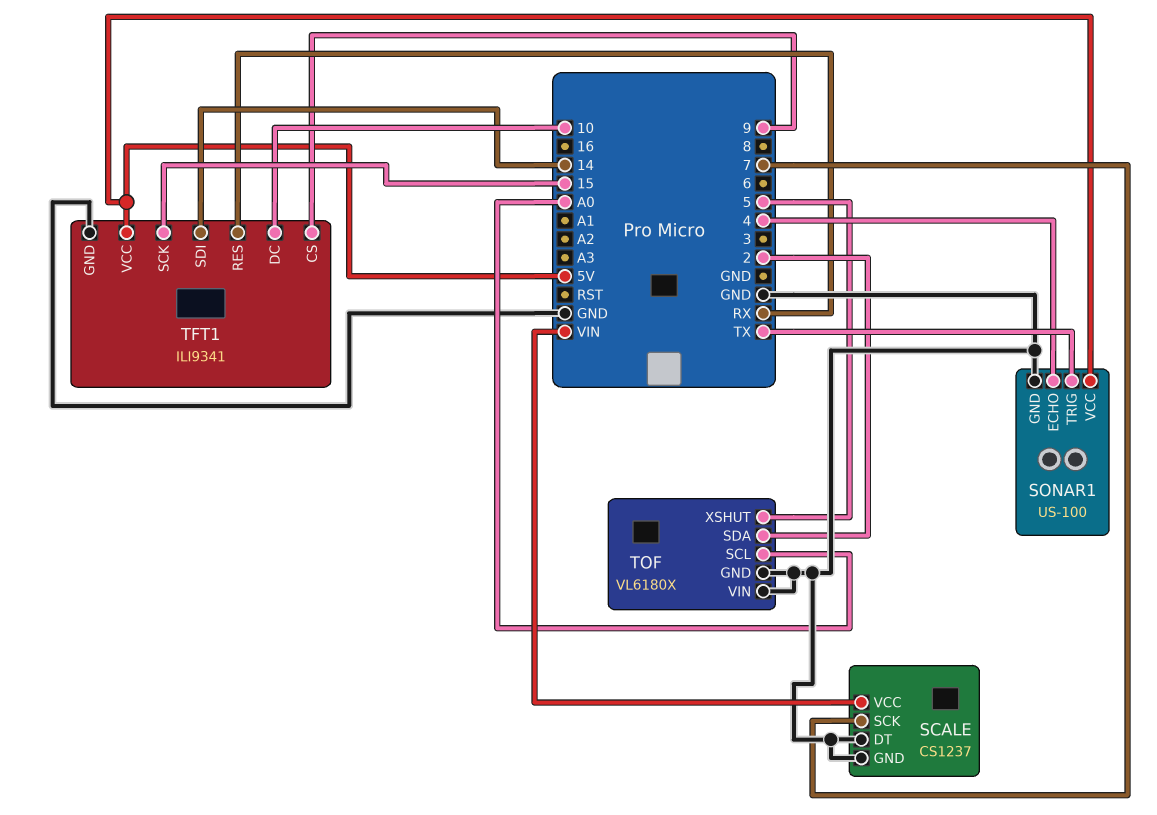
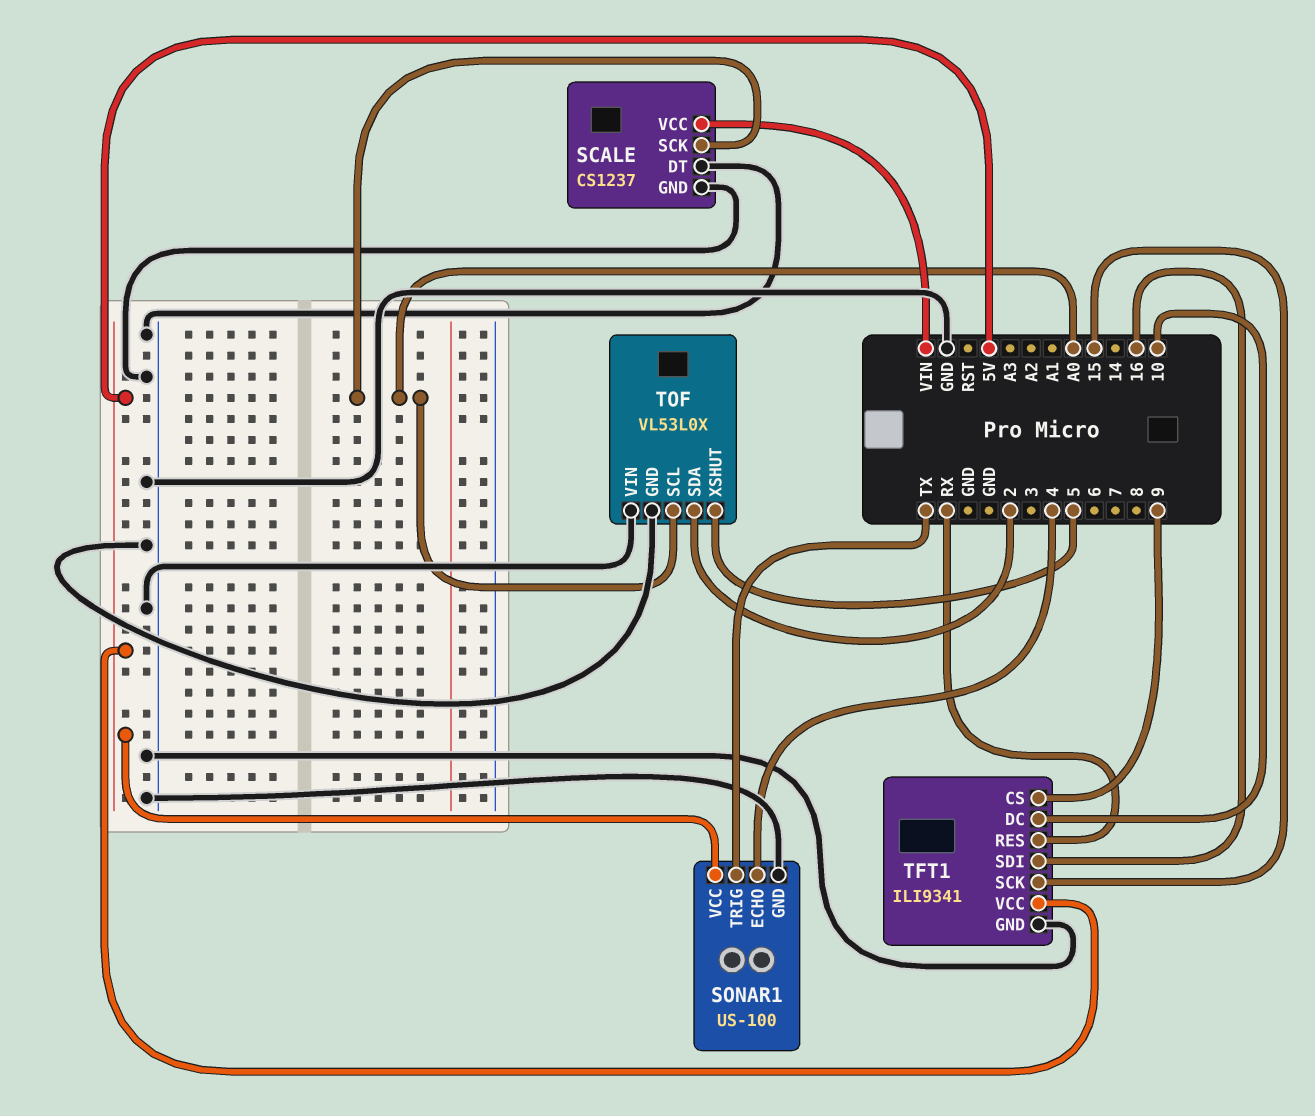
SCALE pin SCK: 7 -> A0
TFT1 pin SDI: 14 -> 16
TOF: VL6180X -> VL53L0X

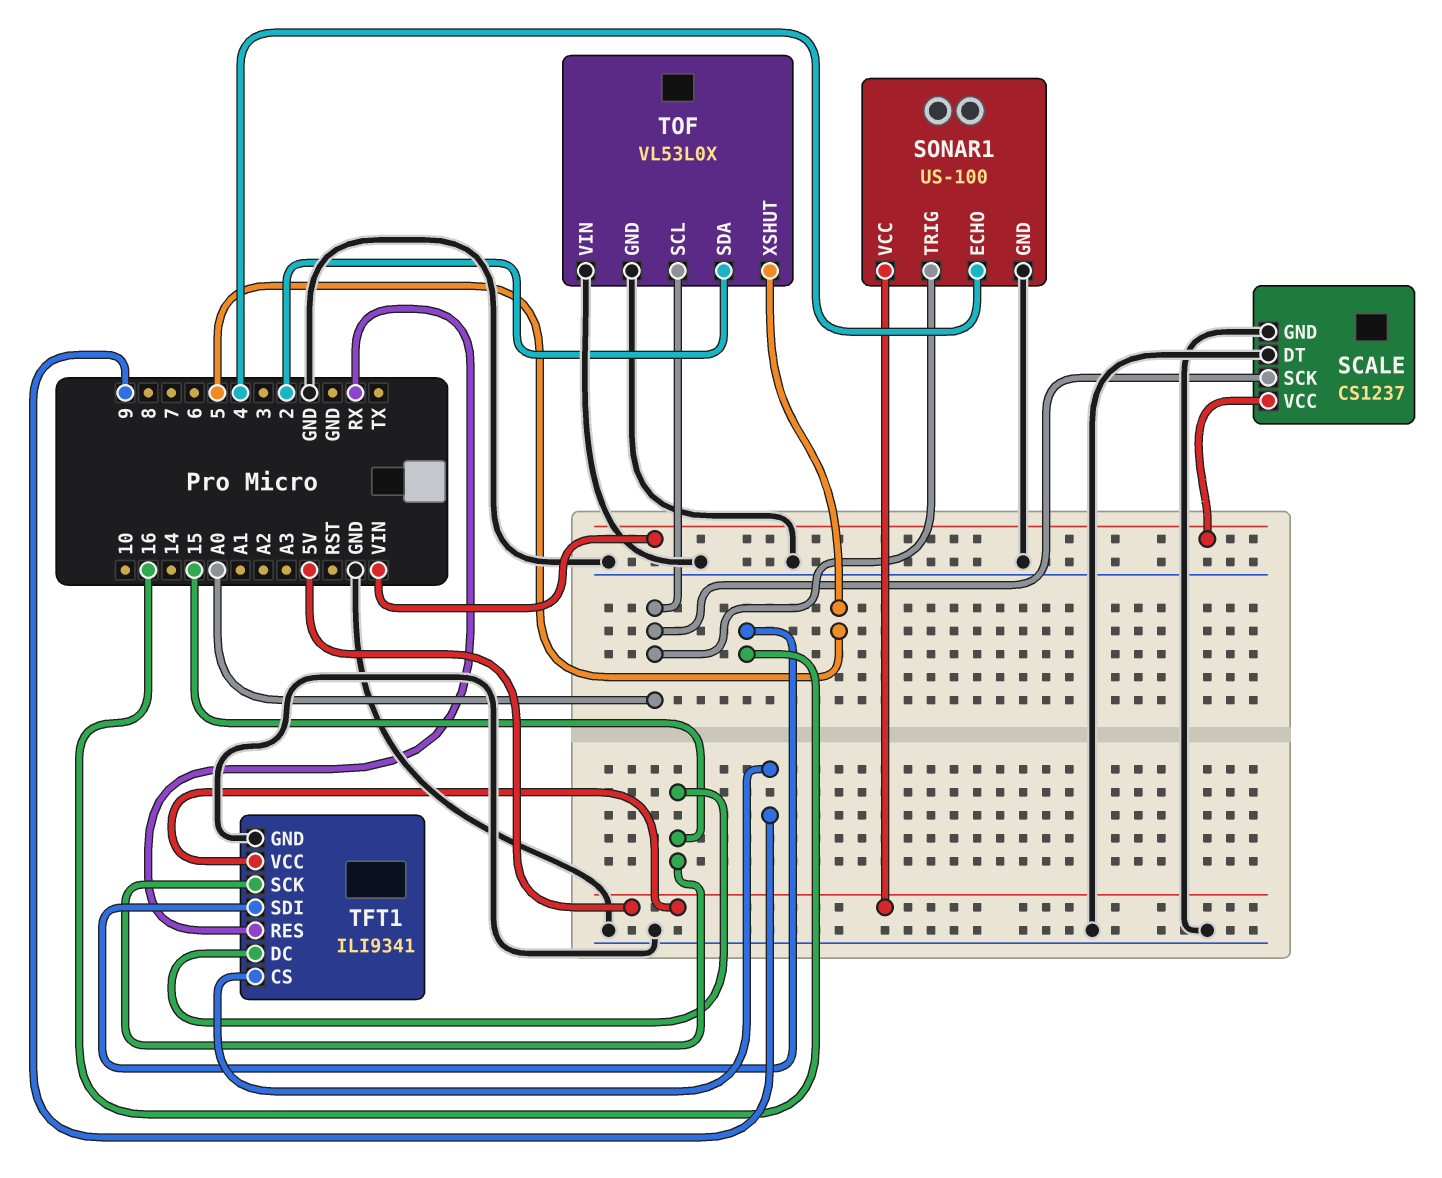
SONAR1 pin TRIG: TX -> A0
TFT1 pin DC: 10 -> 15

